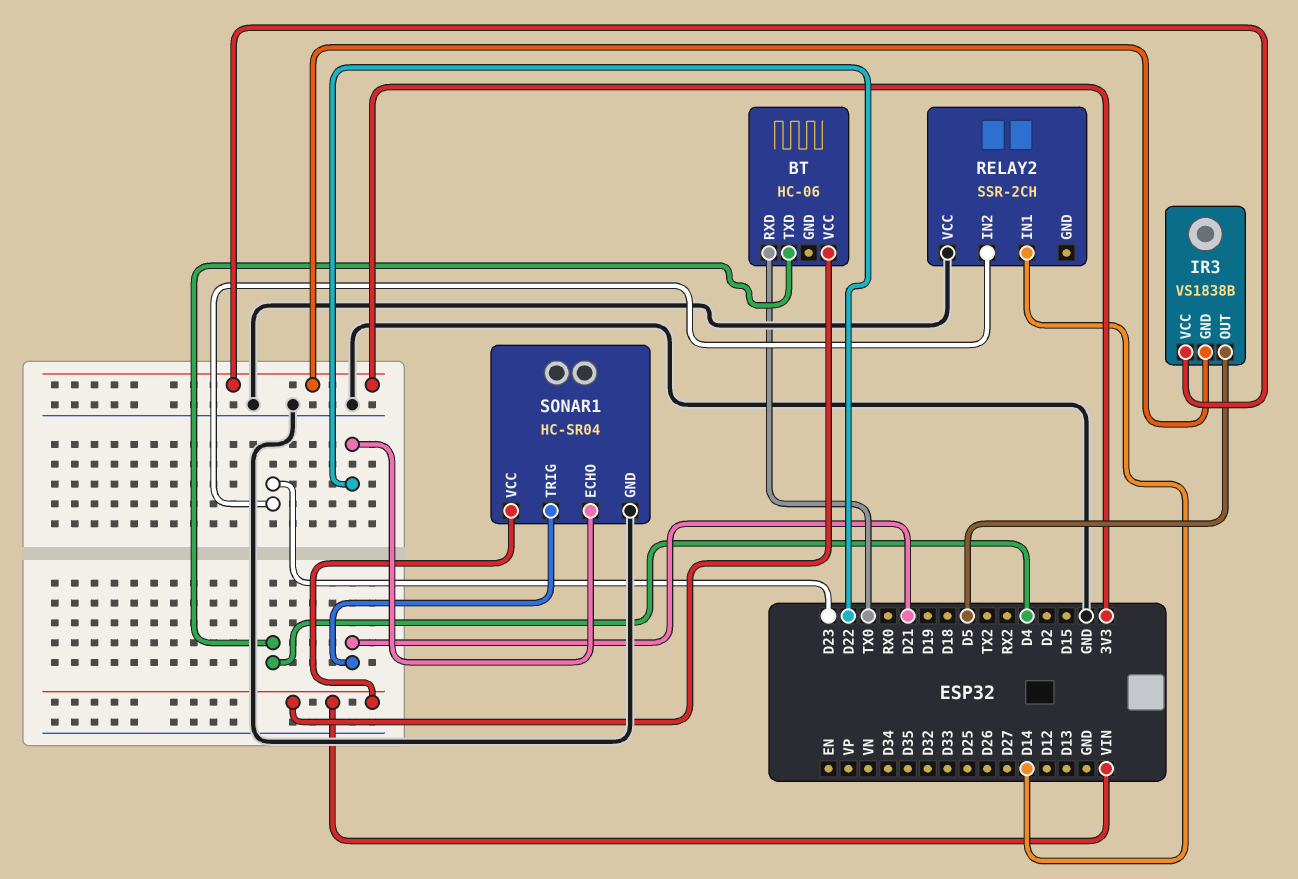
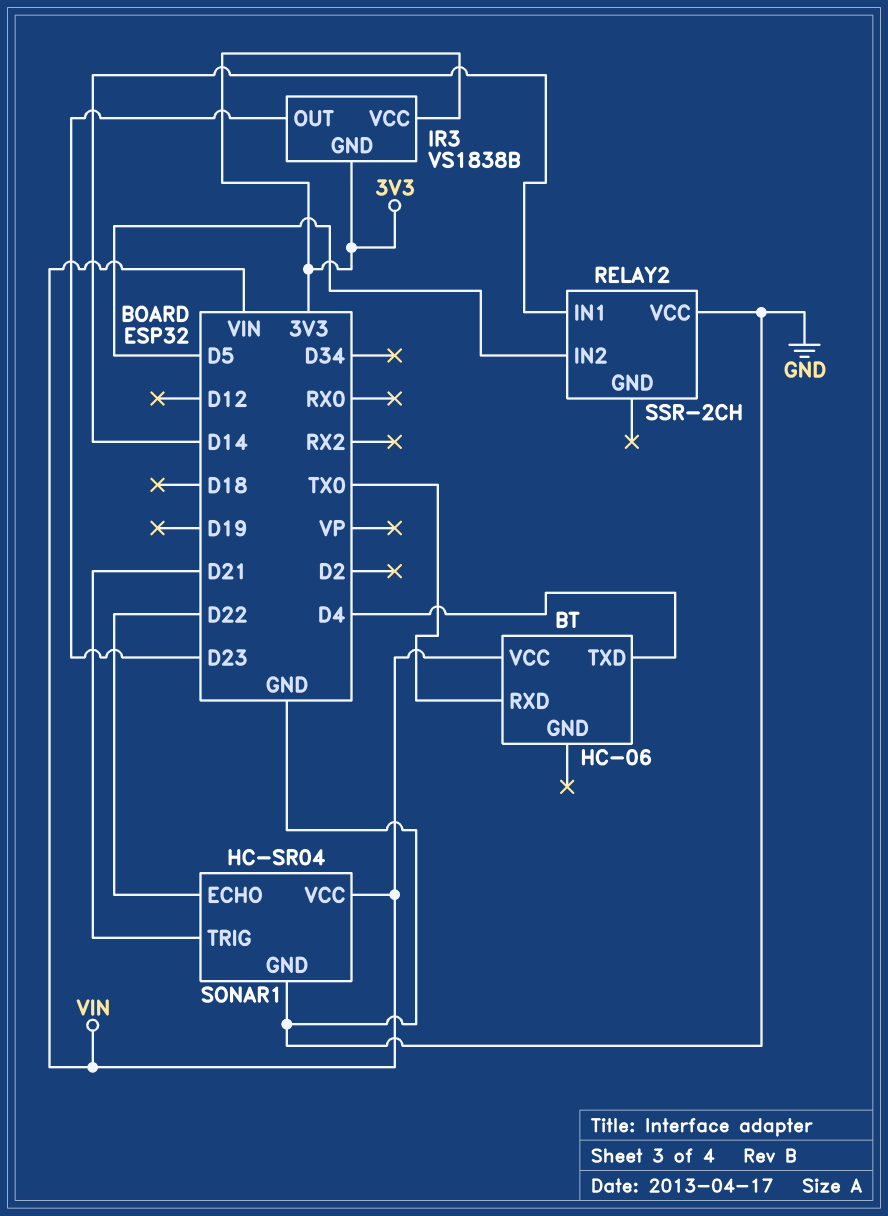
IR3 pin OUT: D5 -> D23
RELAY2 pin IN2: D23 -> D5

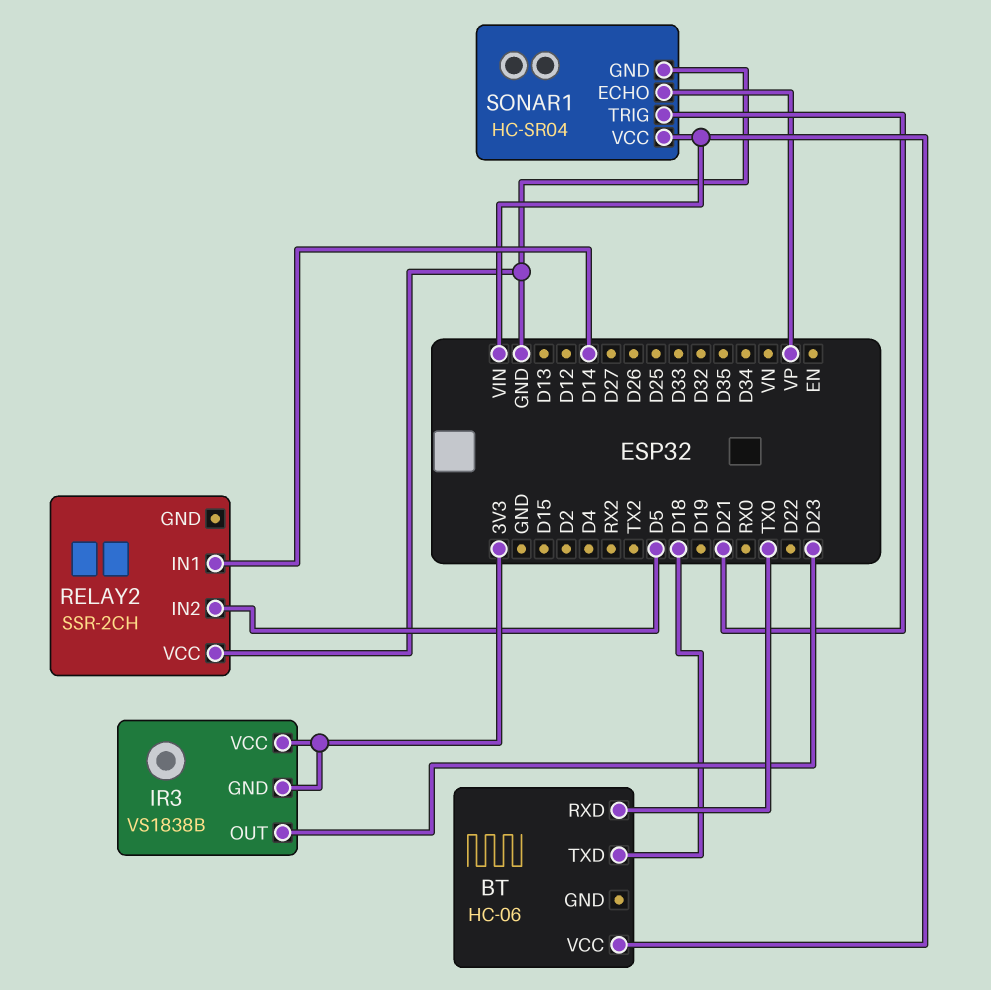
BT pin TXD: D4 -> D18
SONAR1 pin ECHO: D22 -> VP

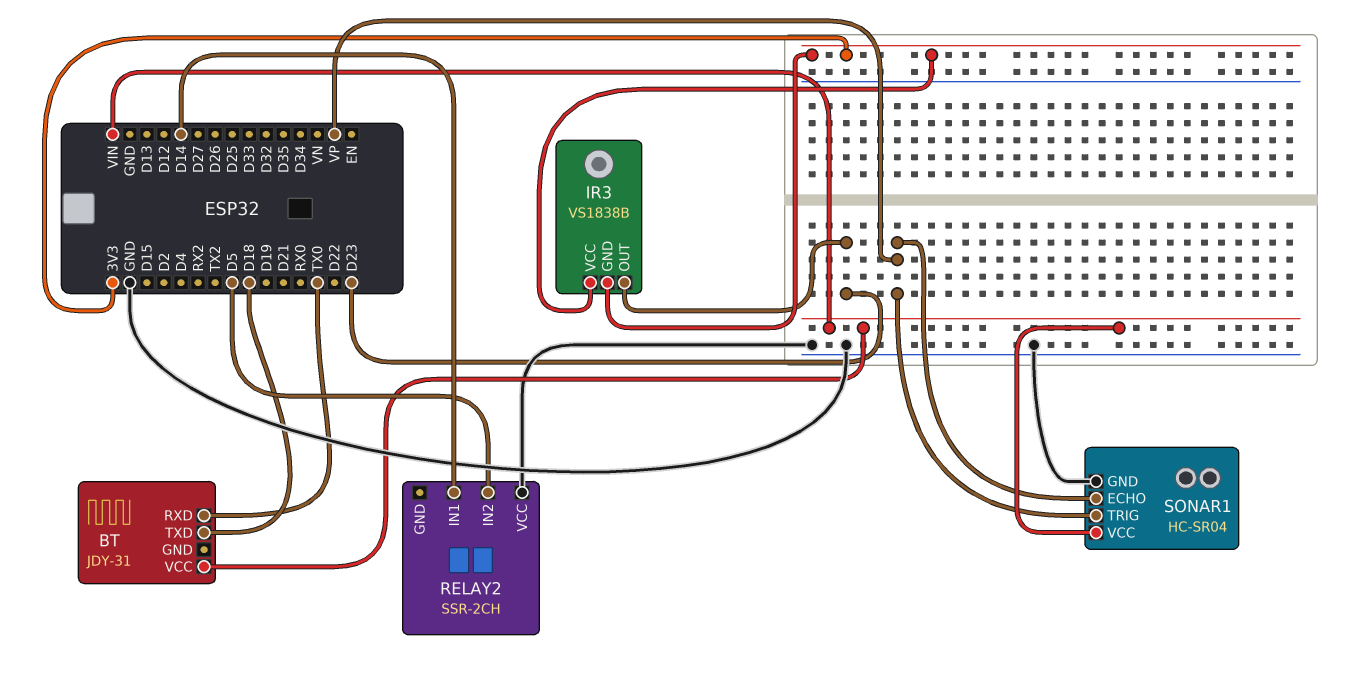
BT: HC-06 -> JDY-31
SONAR1 pin TRIG: D21 -> VP

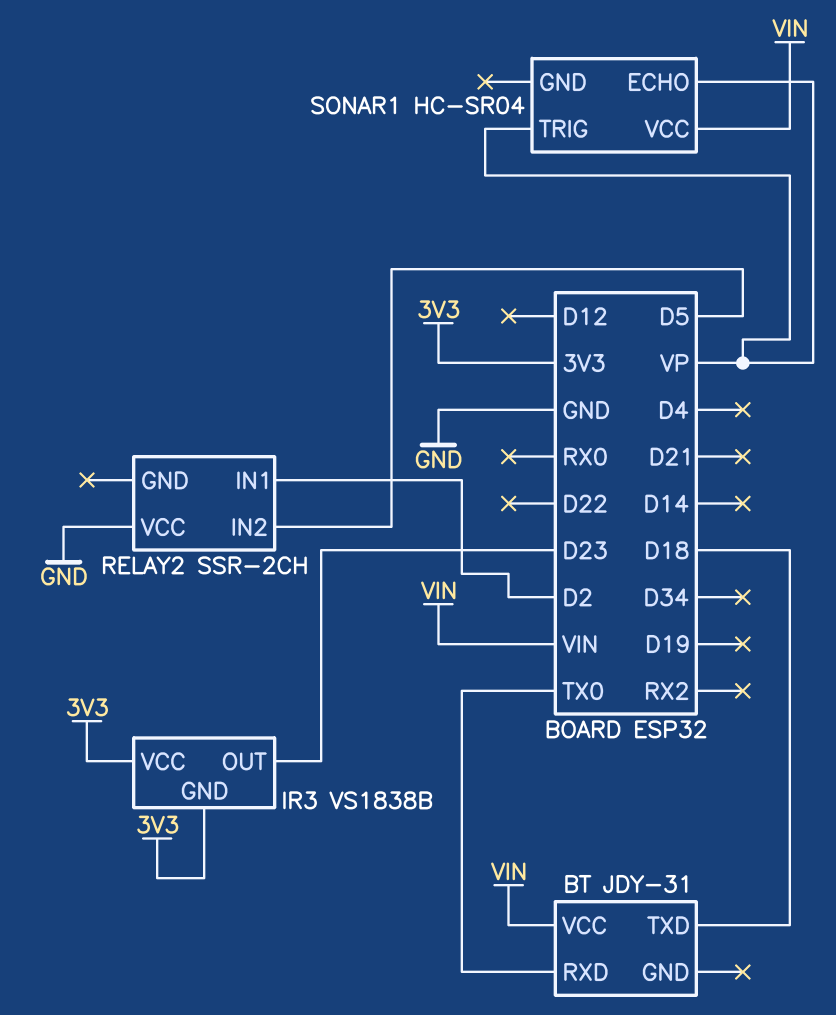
RELAY2 pin IN1: D14 -> D2
SONAR1 pin GND: GND -> none

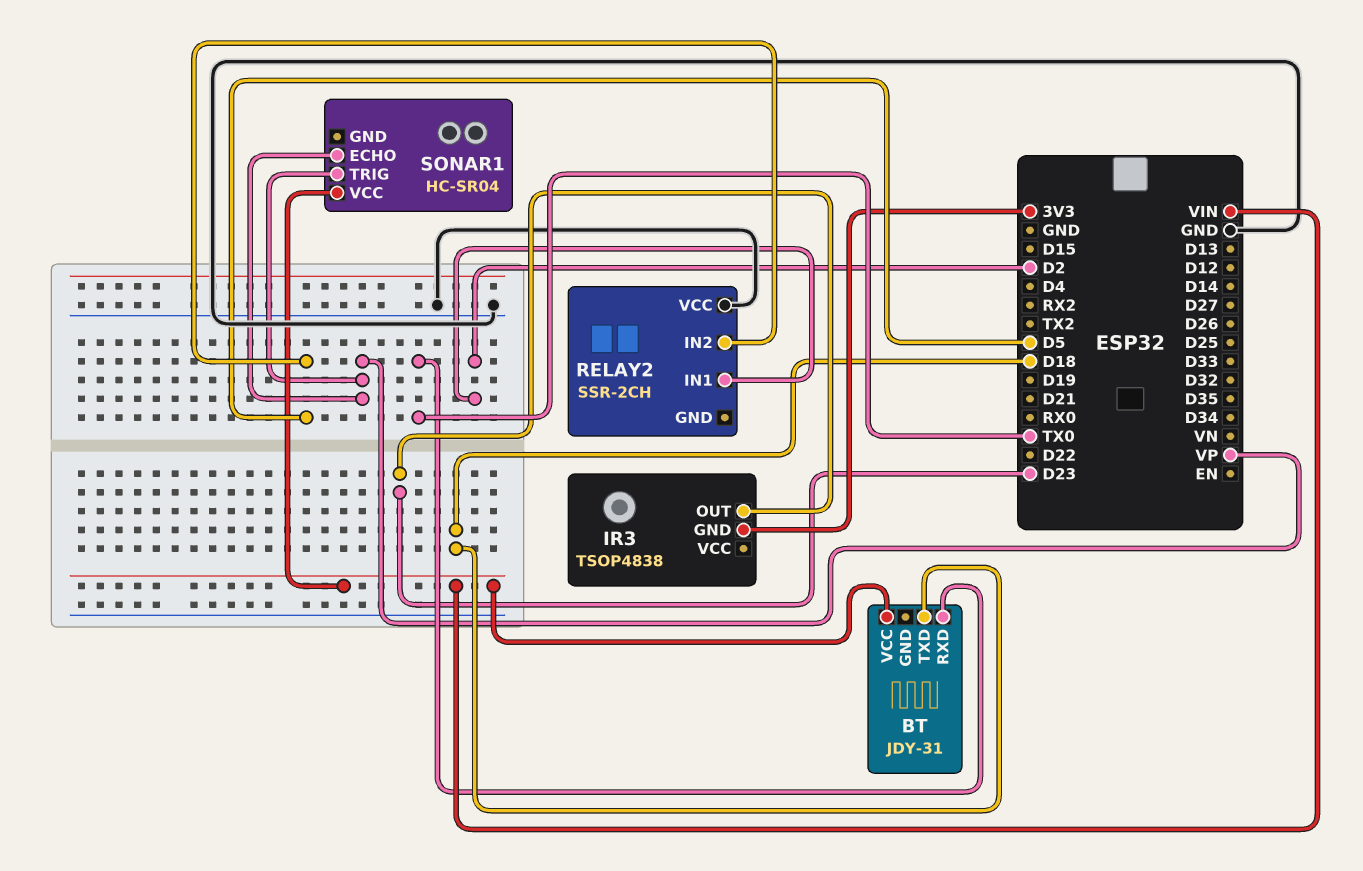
IR3: VS1838B -> TSOP4838
IR3 pin VCC: 3V3 -> none

